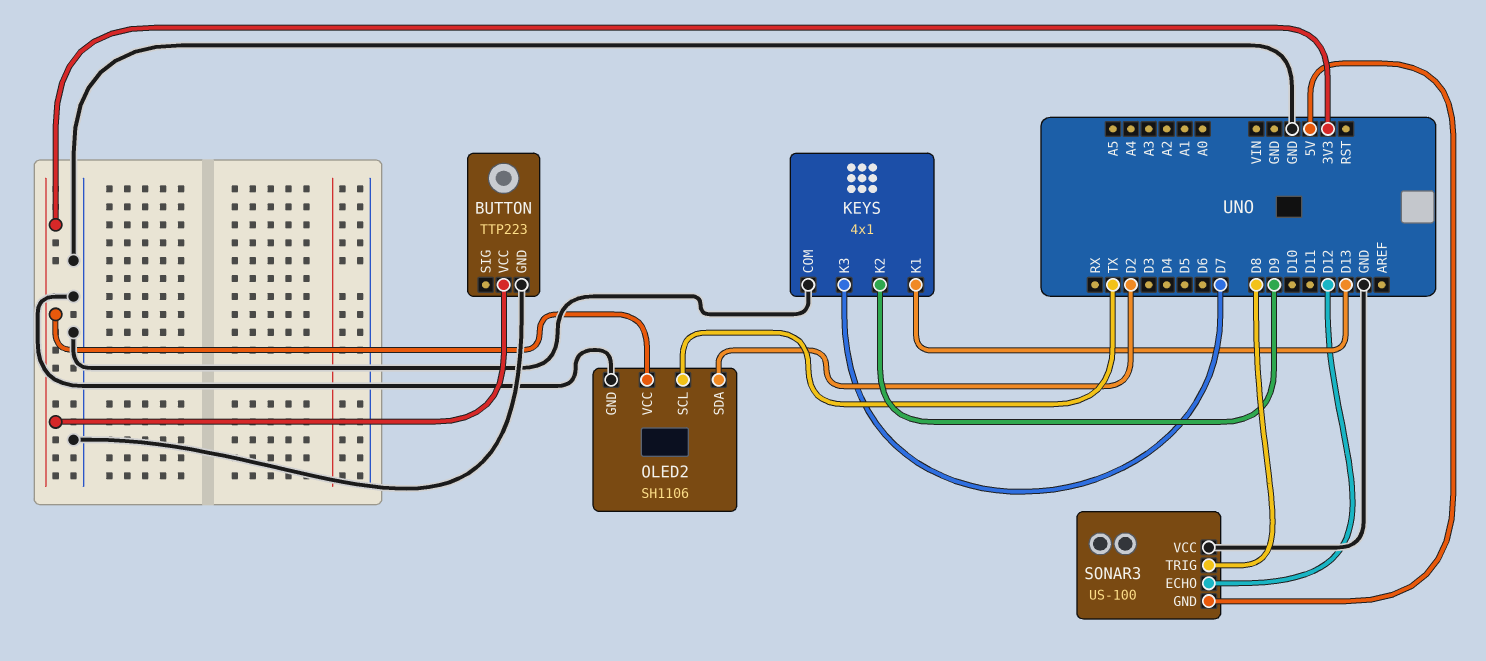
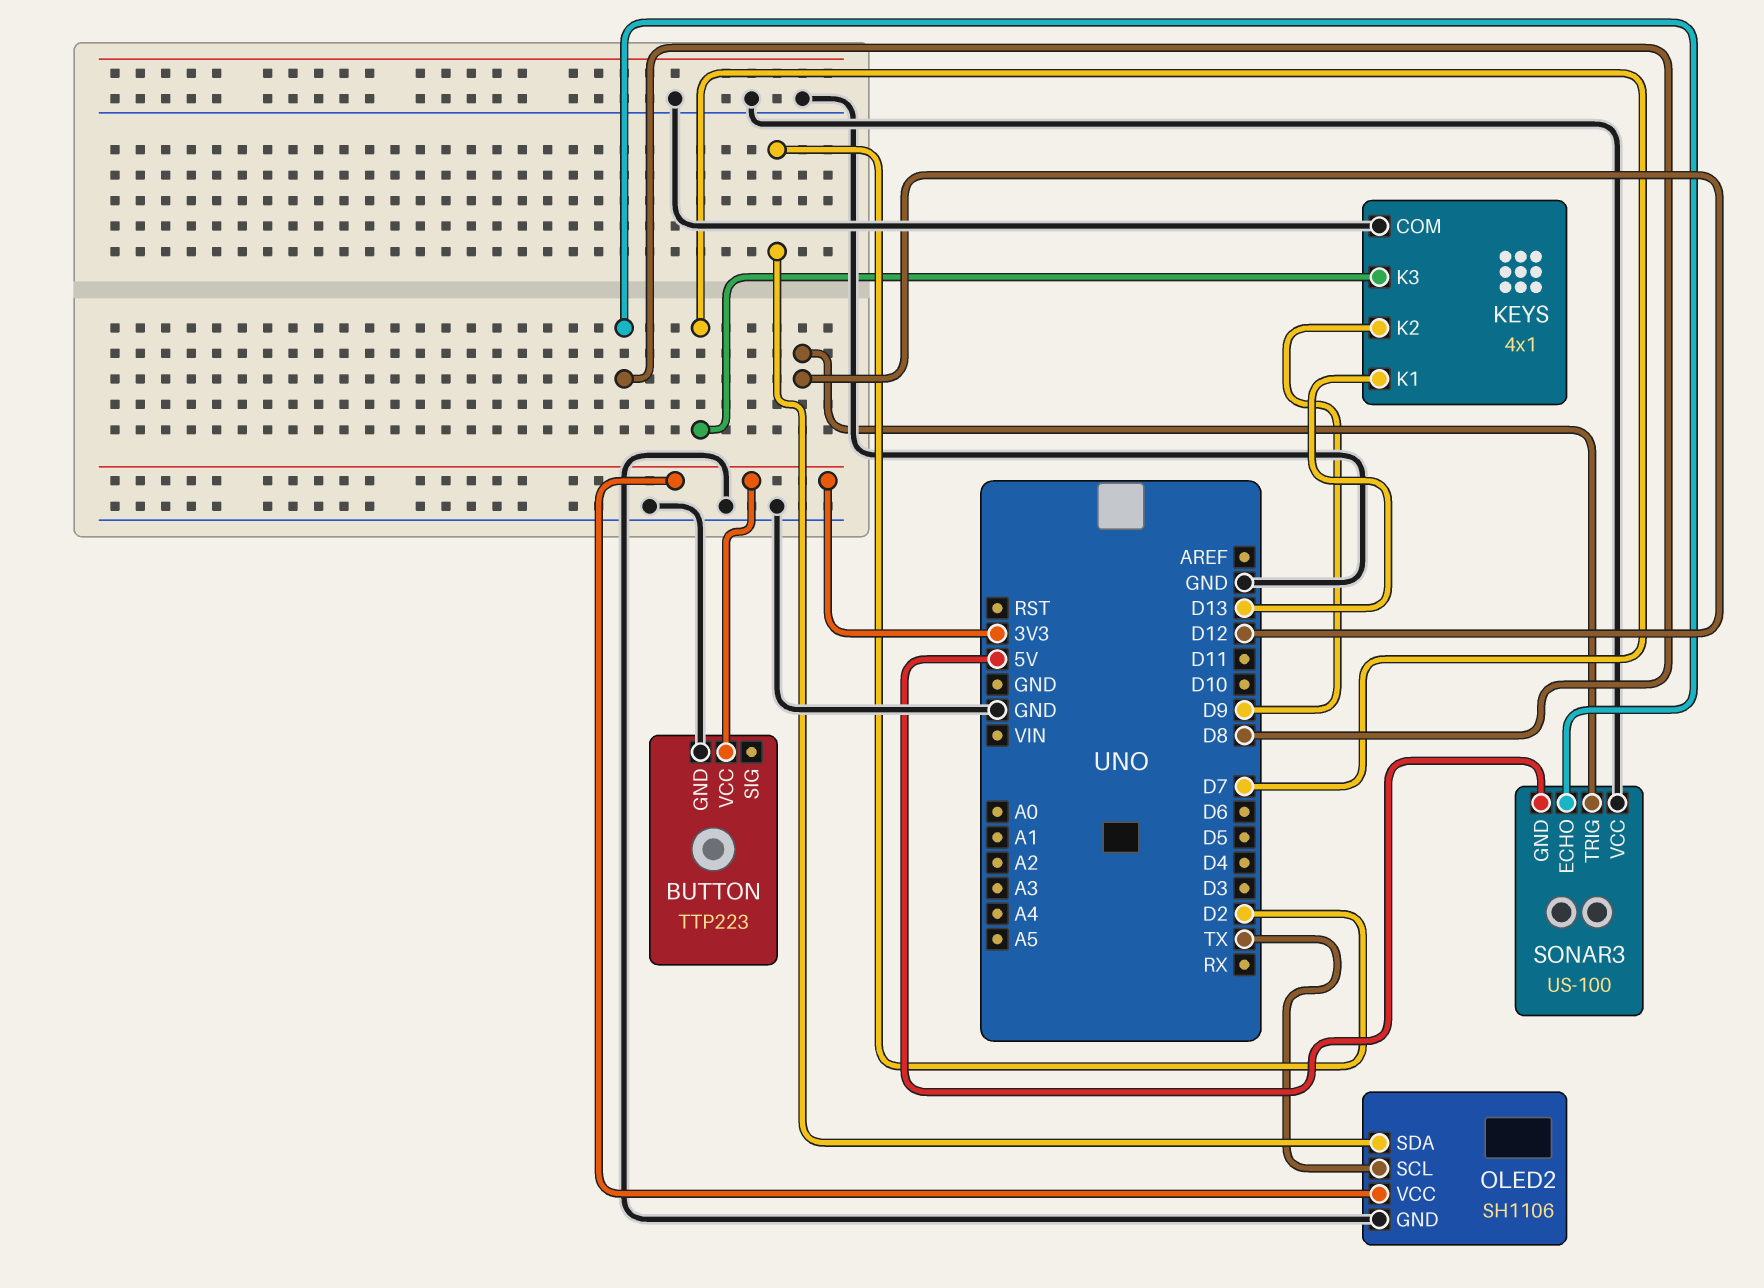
SONAR3 pin ECHO: D12 -> D8
SONAR3 pin TRIG: D8 -> D12

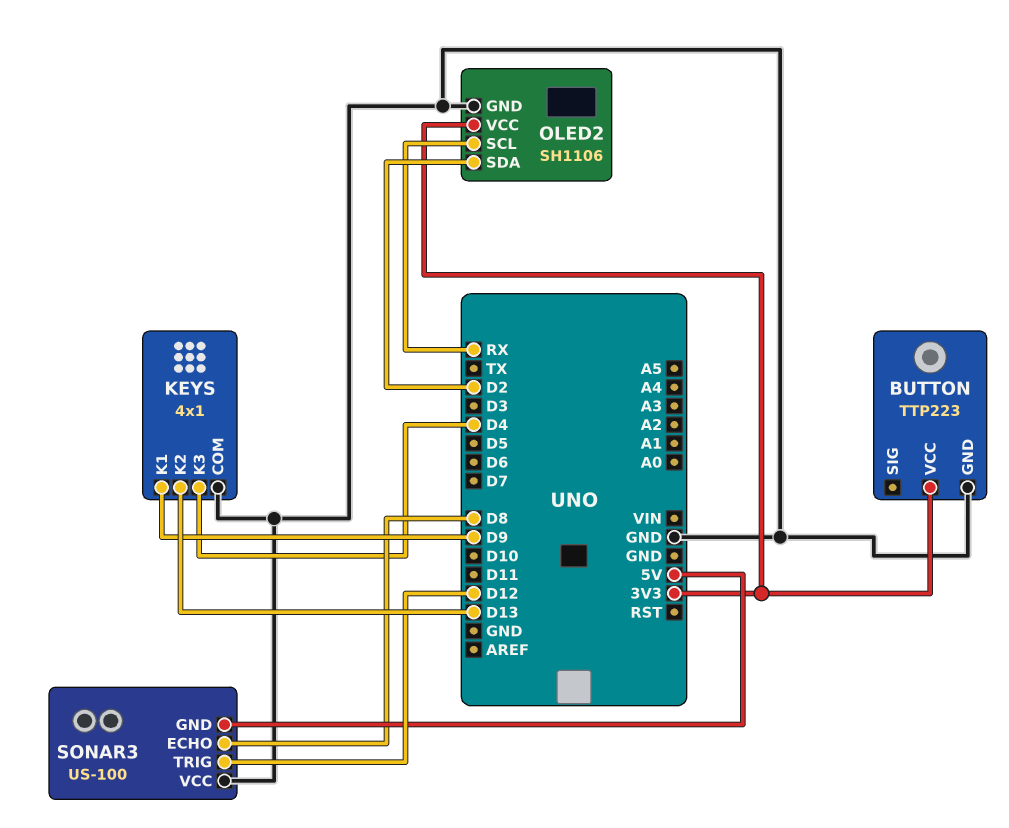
KEYS pin K1: D13 -> D9
KEYS pin K2: D9 -> D13
KEYS pin K3: D7 -> D4
OLED2 pin SCL: TX -> RX

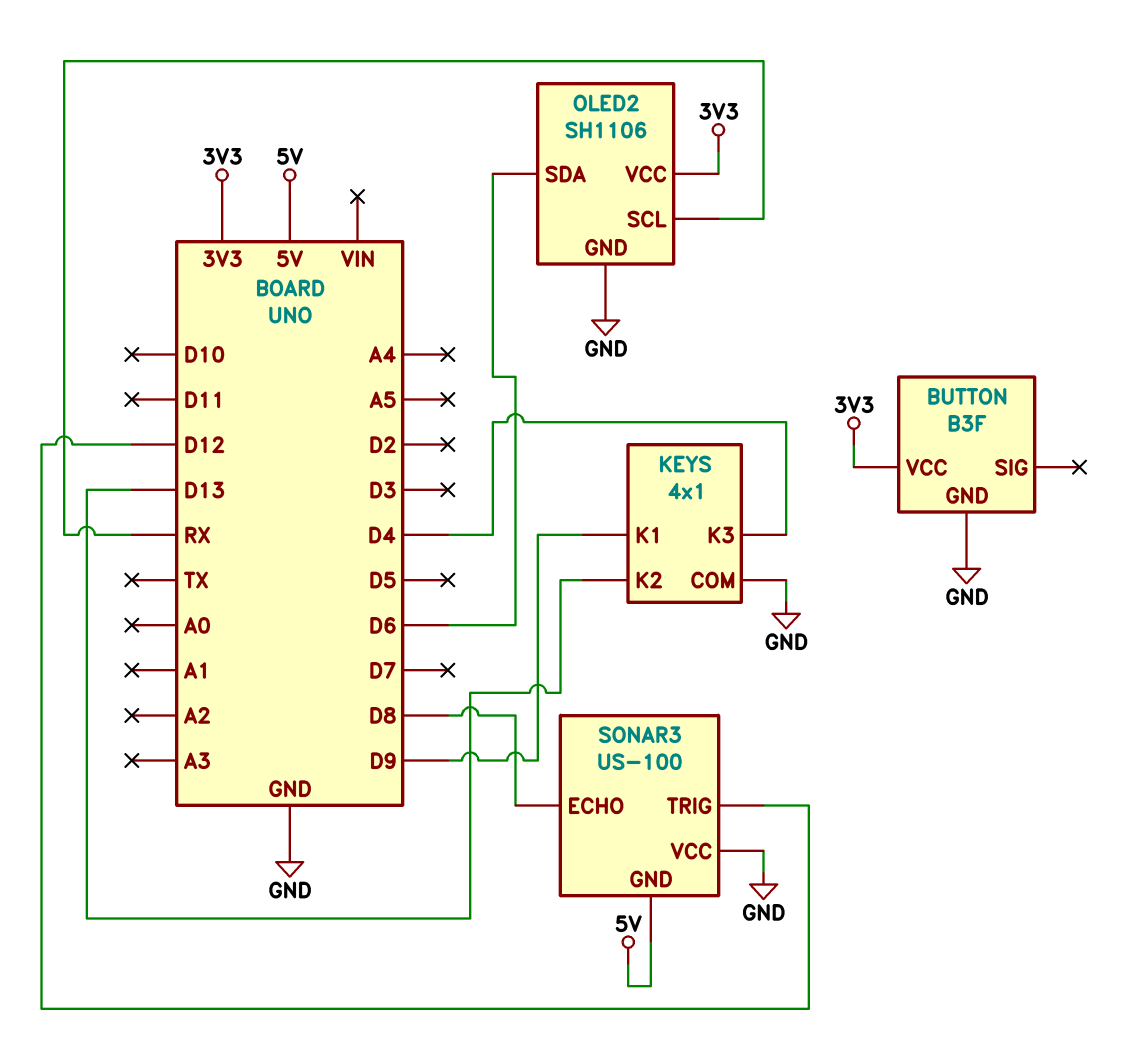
BUTTON: TTP223 -> B3F
OLED2 pin SDA: D2 -> D6

